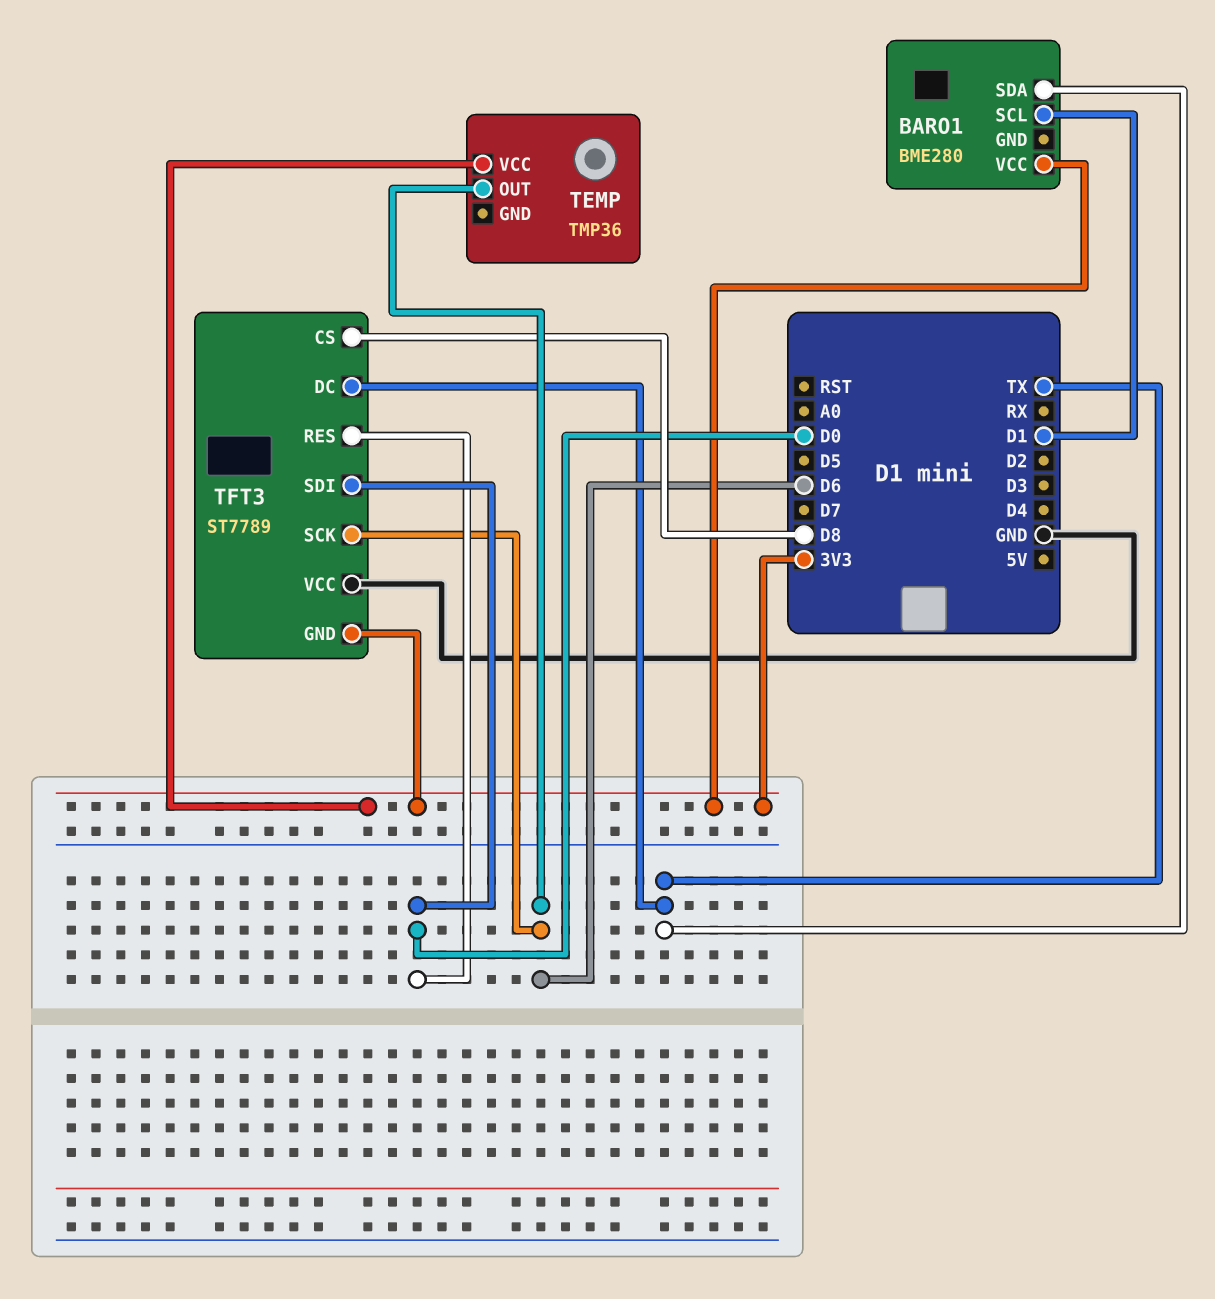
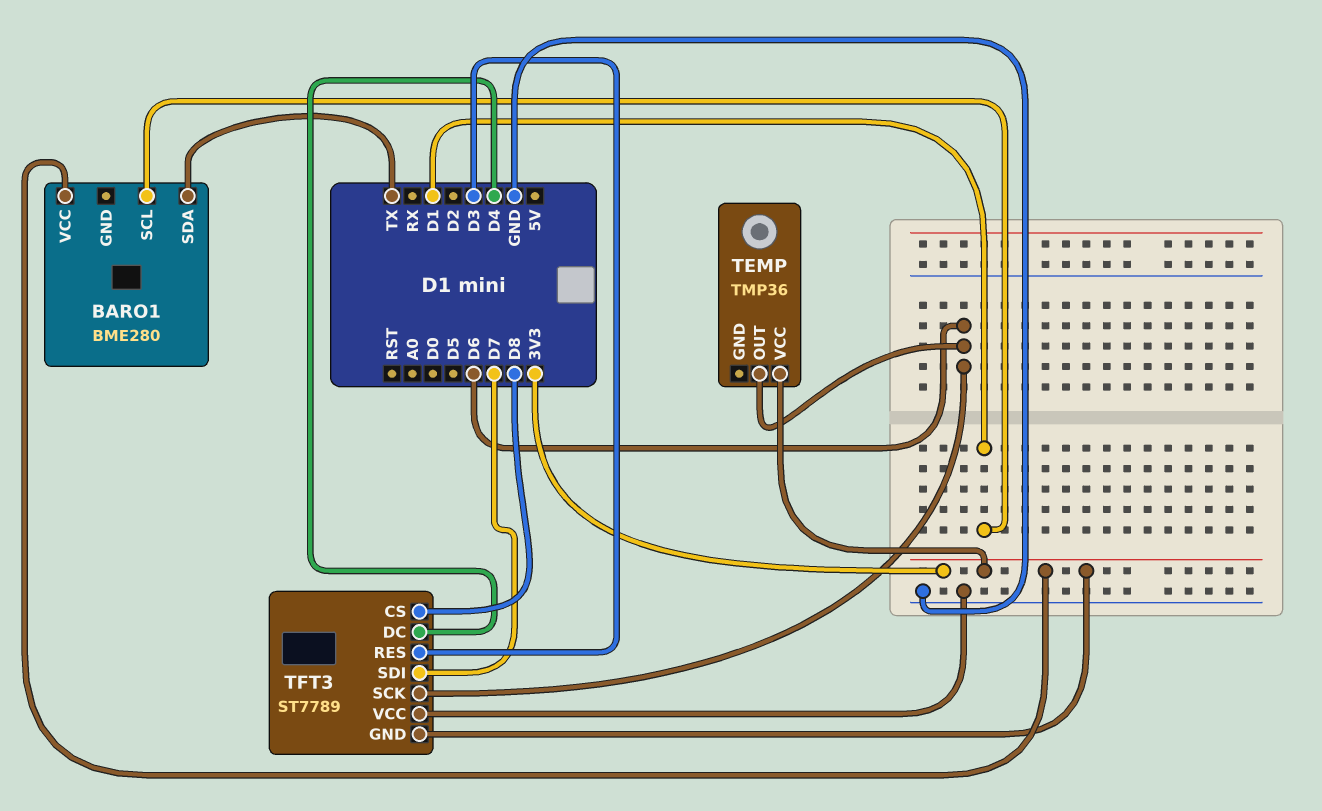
TFT3 pin DC: TX -> D4
TFT3 pin RES: D0 -> D3
TFT3 pin SDI: D0 -> D7

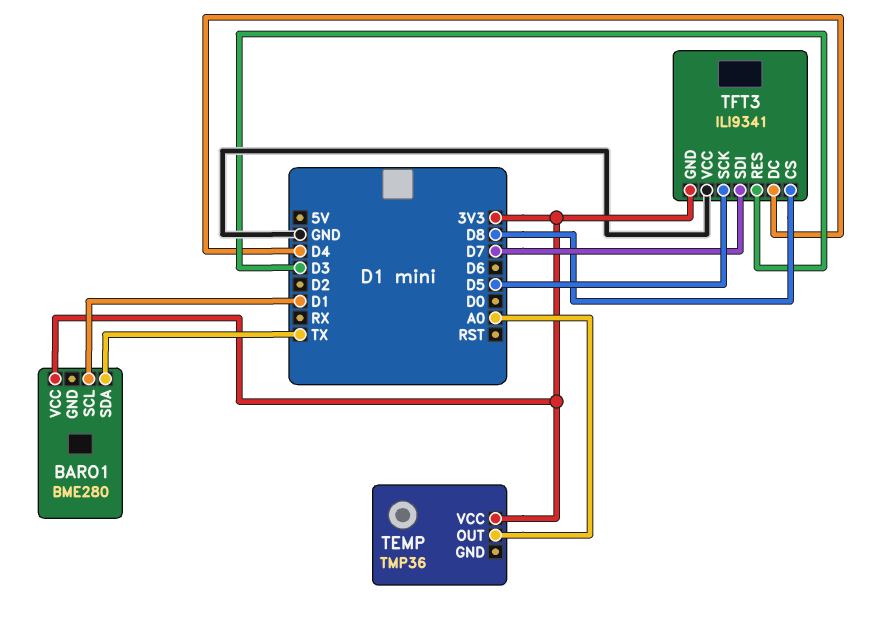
TEMP pin OUT: D6 -> A0
TFT3: ST7789 -> ILI9341
TFT3 pin SCK: D6 -> D5

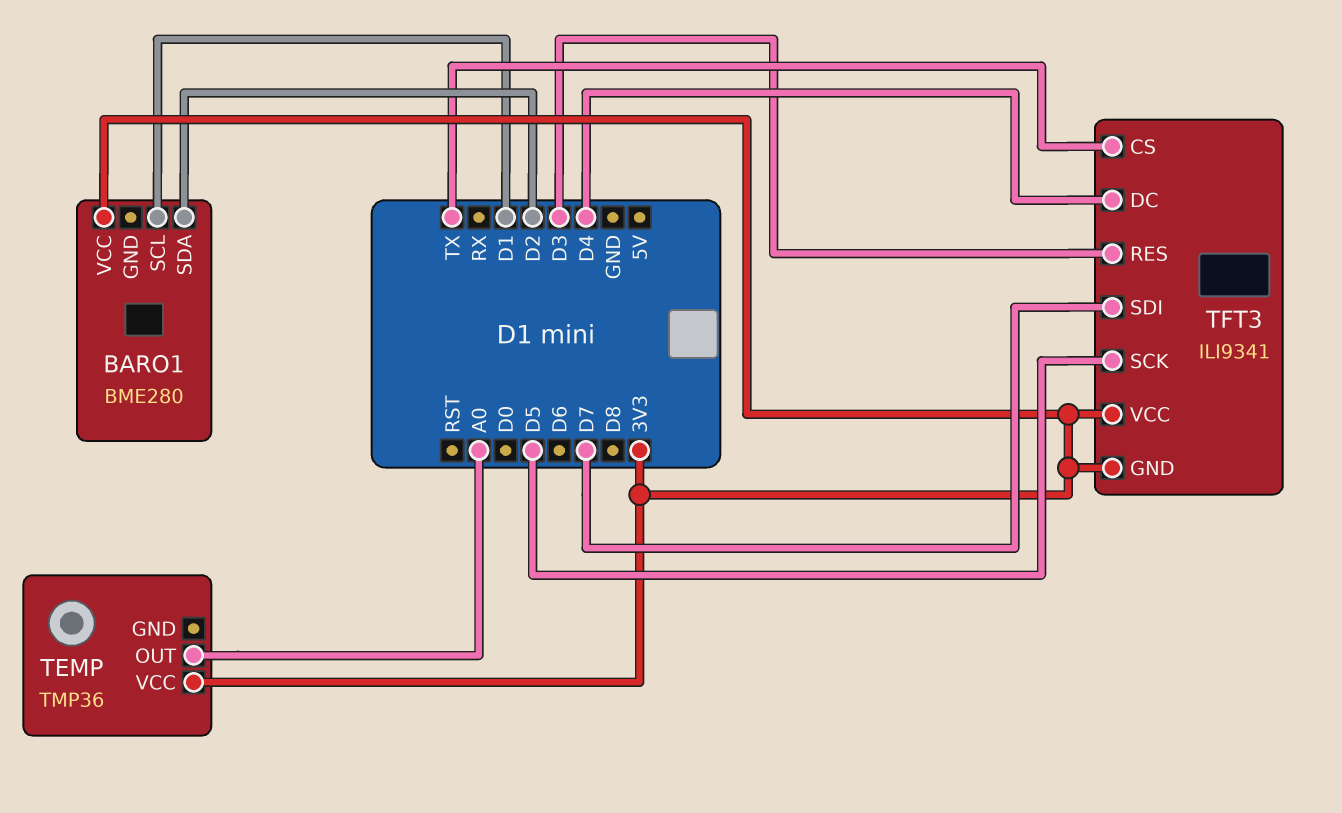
BARO1 pin SDA: TX -> D2
TFT3 pin CS: D8 -> TX
TFT3 pin VCC: GND -> 3V3

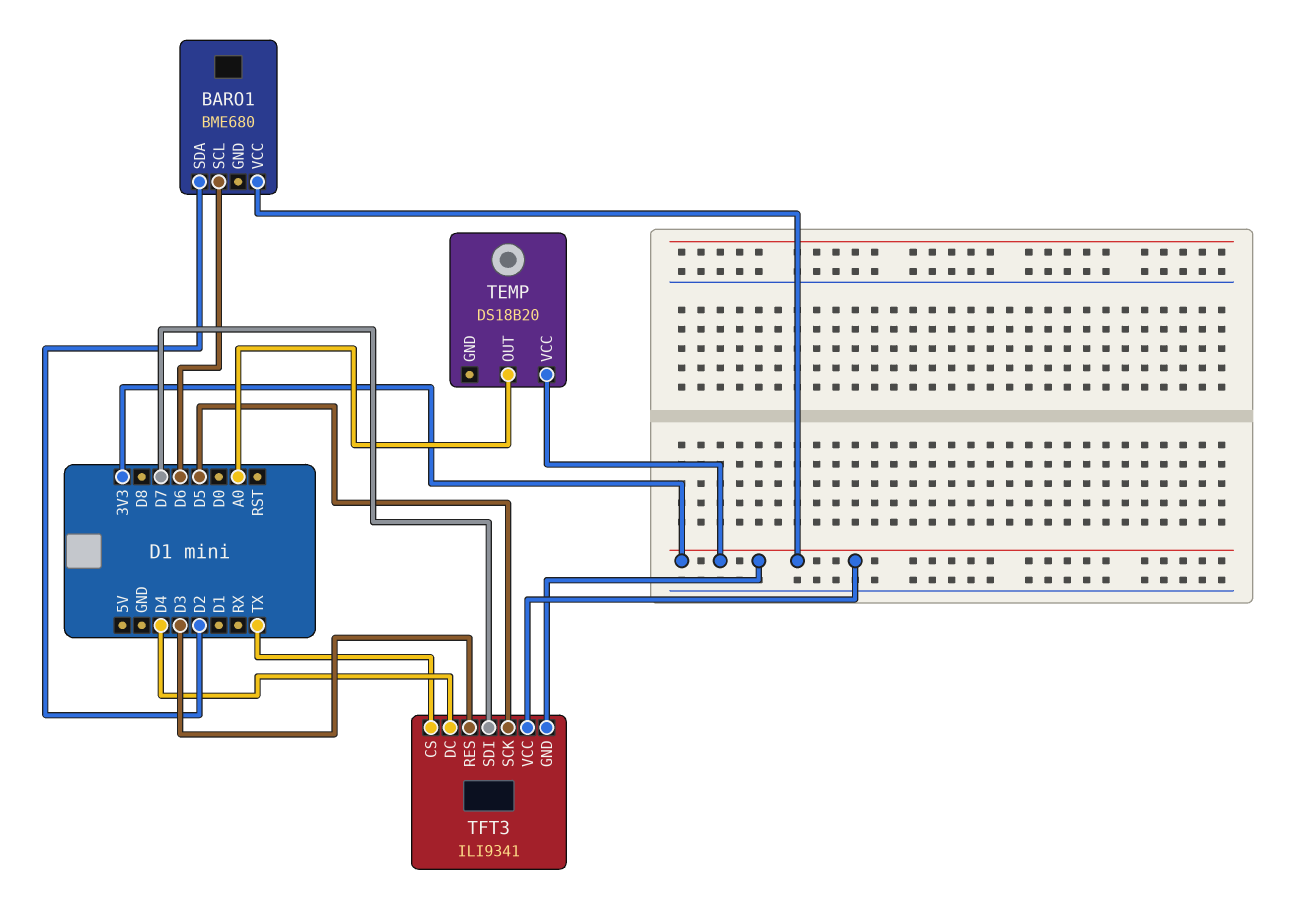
BARO1: BME280 -> BME680
BARO1 pin SCL: D1 -> D6
TEMP: TMP36 -> DS18B20

